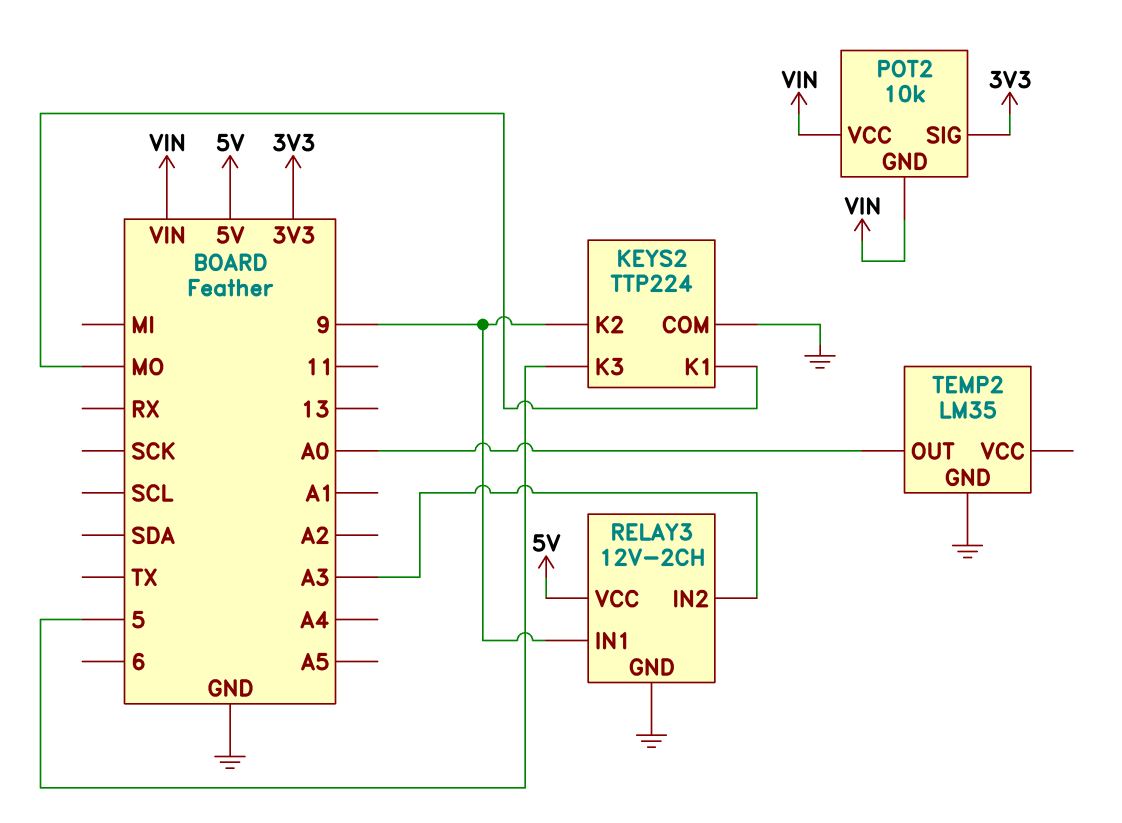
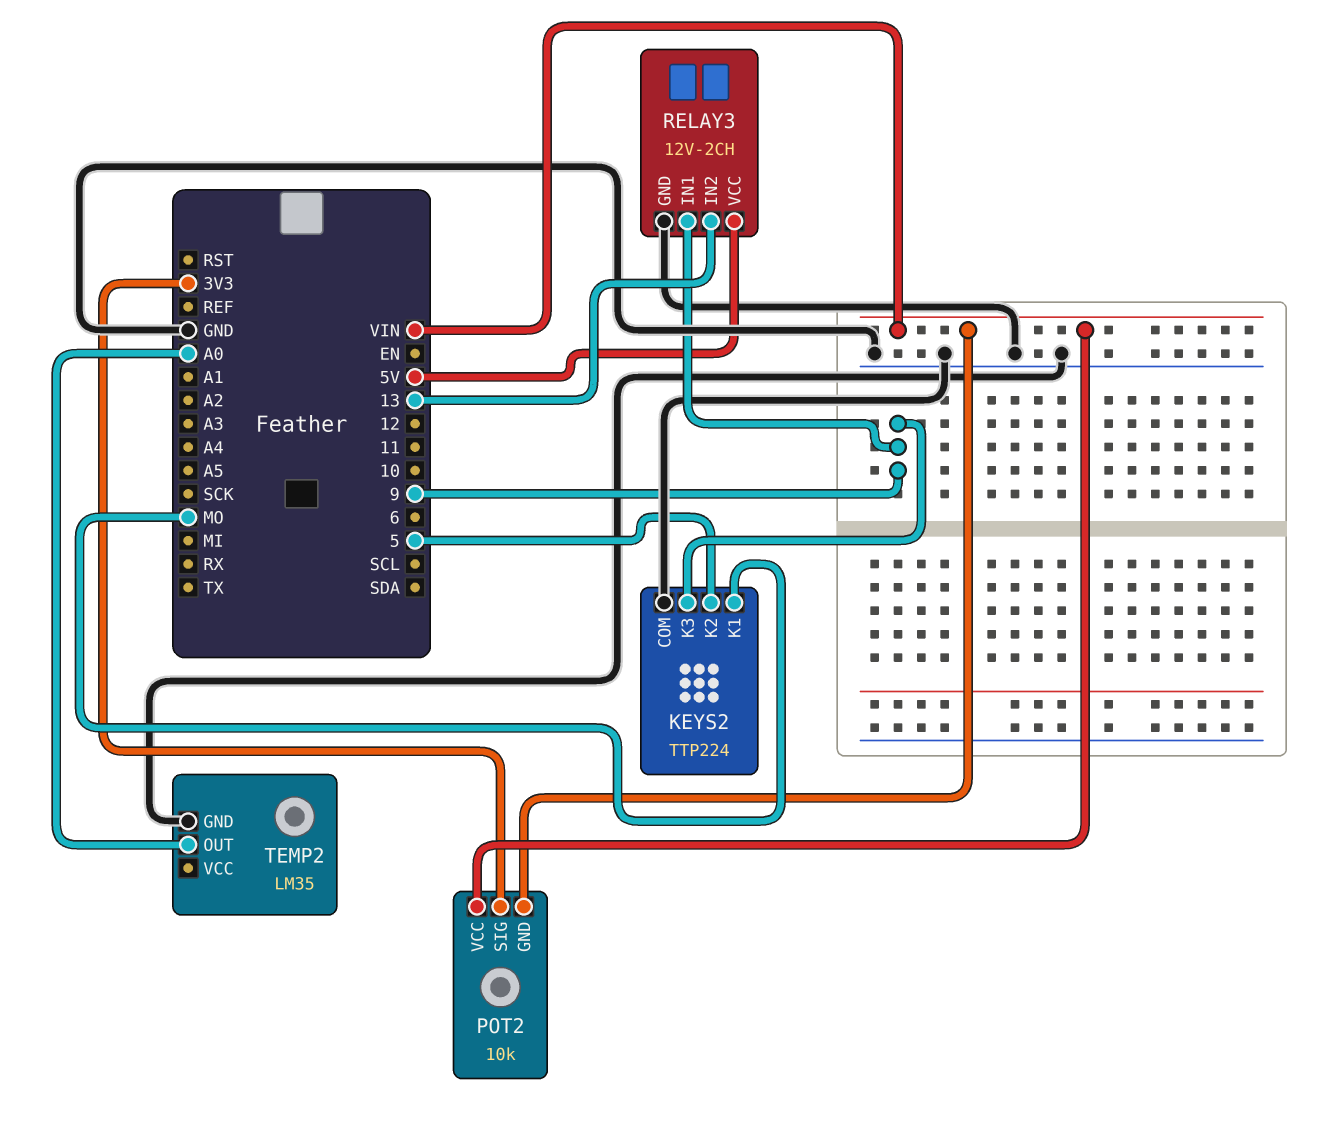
KEYS2 pin K2: 9 -> 5
KEYS2 pin K3: 5 -> 9
RELAY3 pin IN2: A3 -> 13

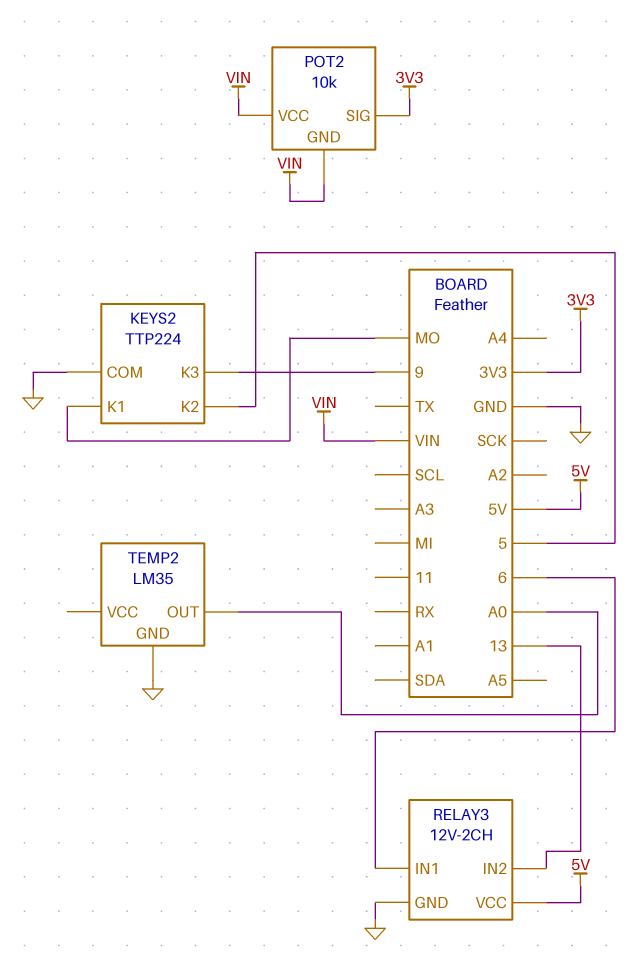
RELAY3 pin IN1: 9 -> 6

